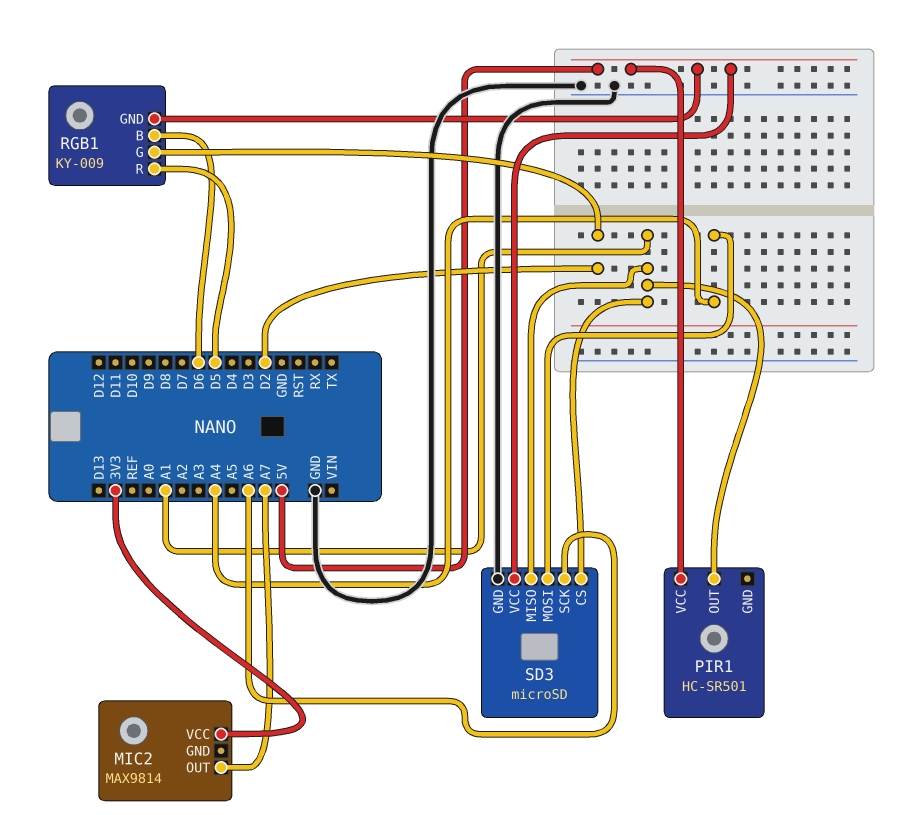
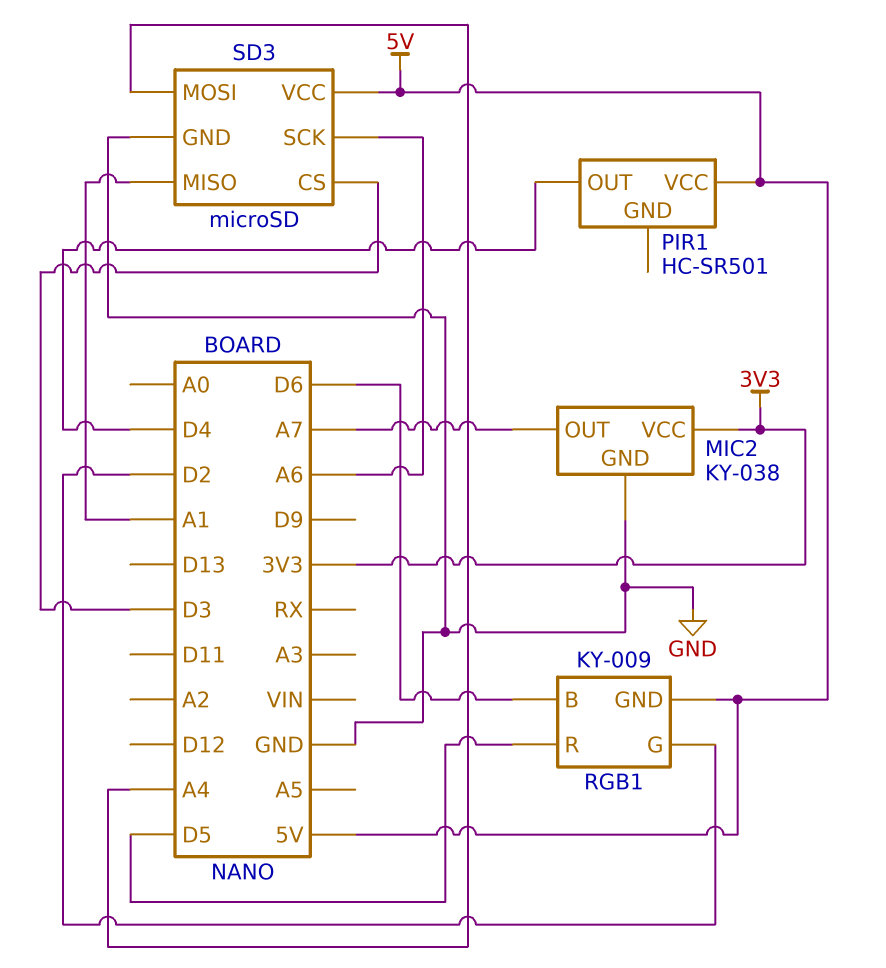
MIC2: MAX9814 -> KY-038
MIC2 pin GND: none -> GND
PIR1 pin OUT: A1 -> D4
SD3 pin CS: A1 -> D3

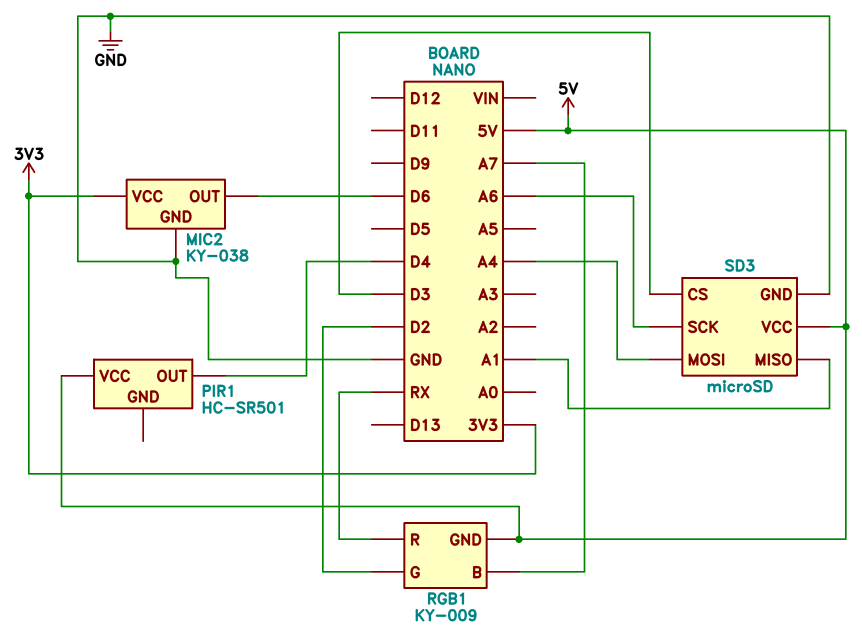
MIC2 pin OUT: A7 -> D6
RGB1 pin B: D6 -> A7
RGB1 pin R: D5 -> RX

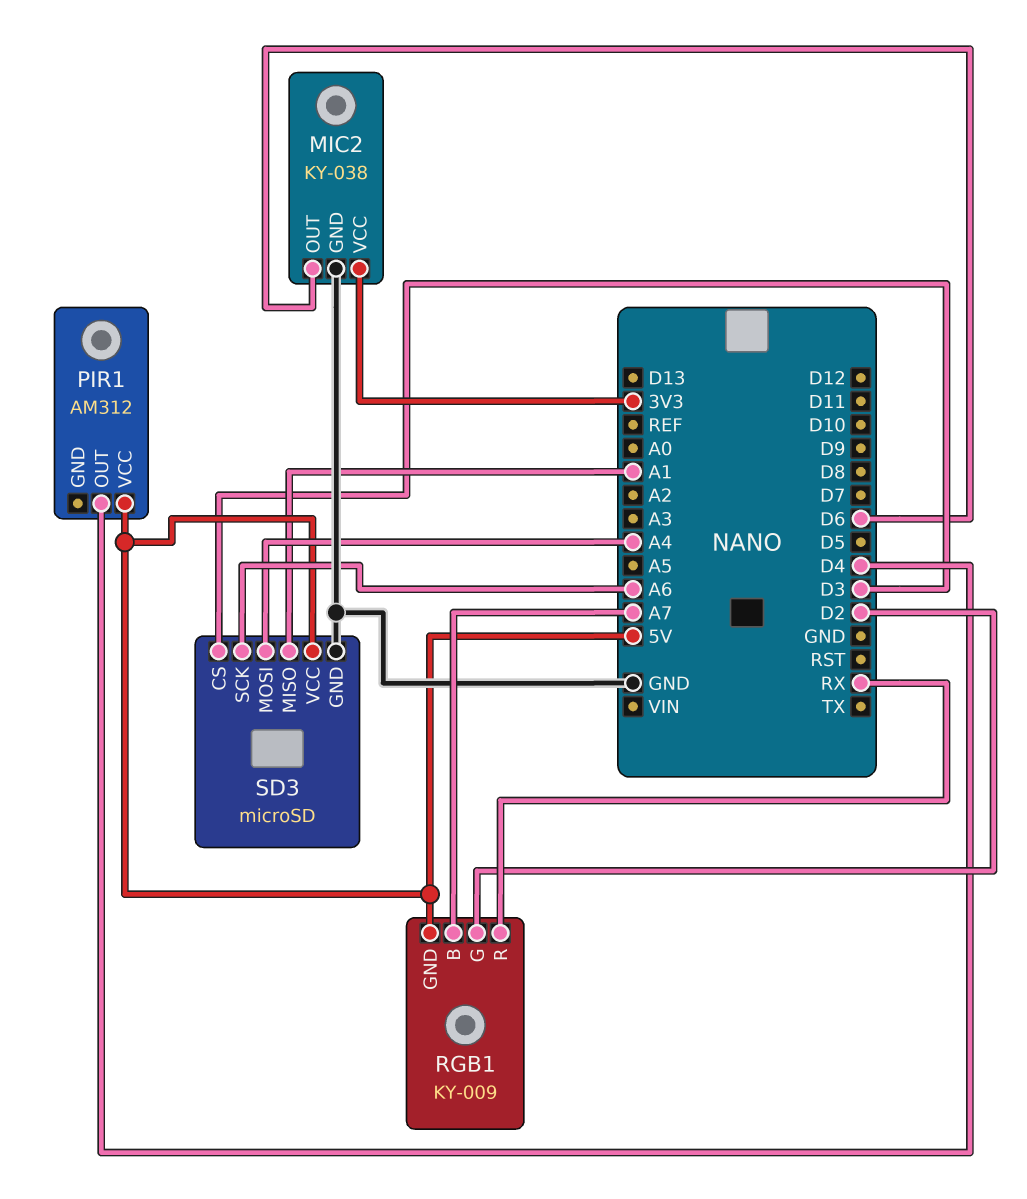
PIR1: HC-SR501 -> AM312

